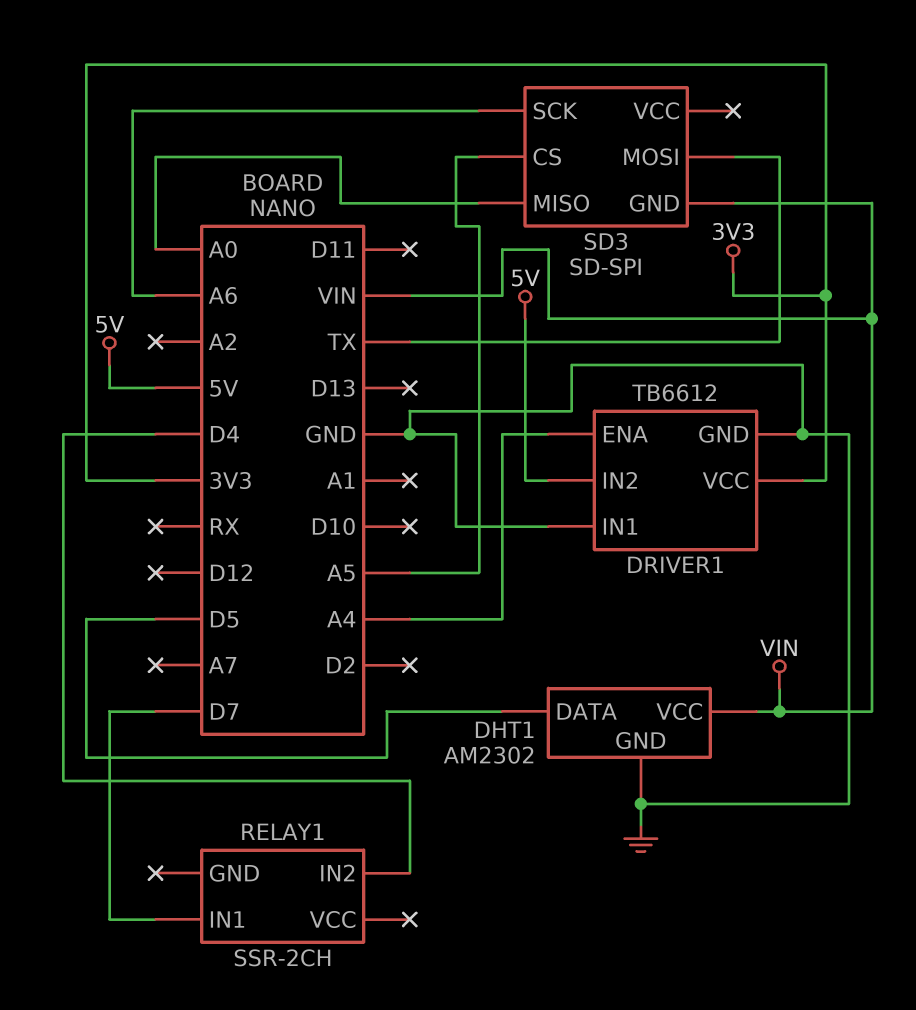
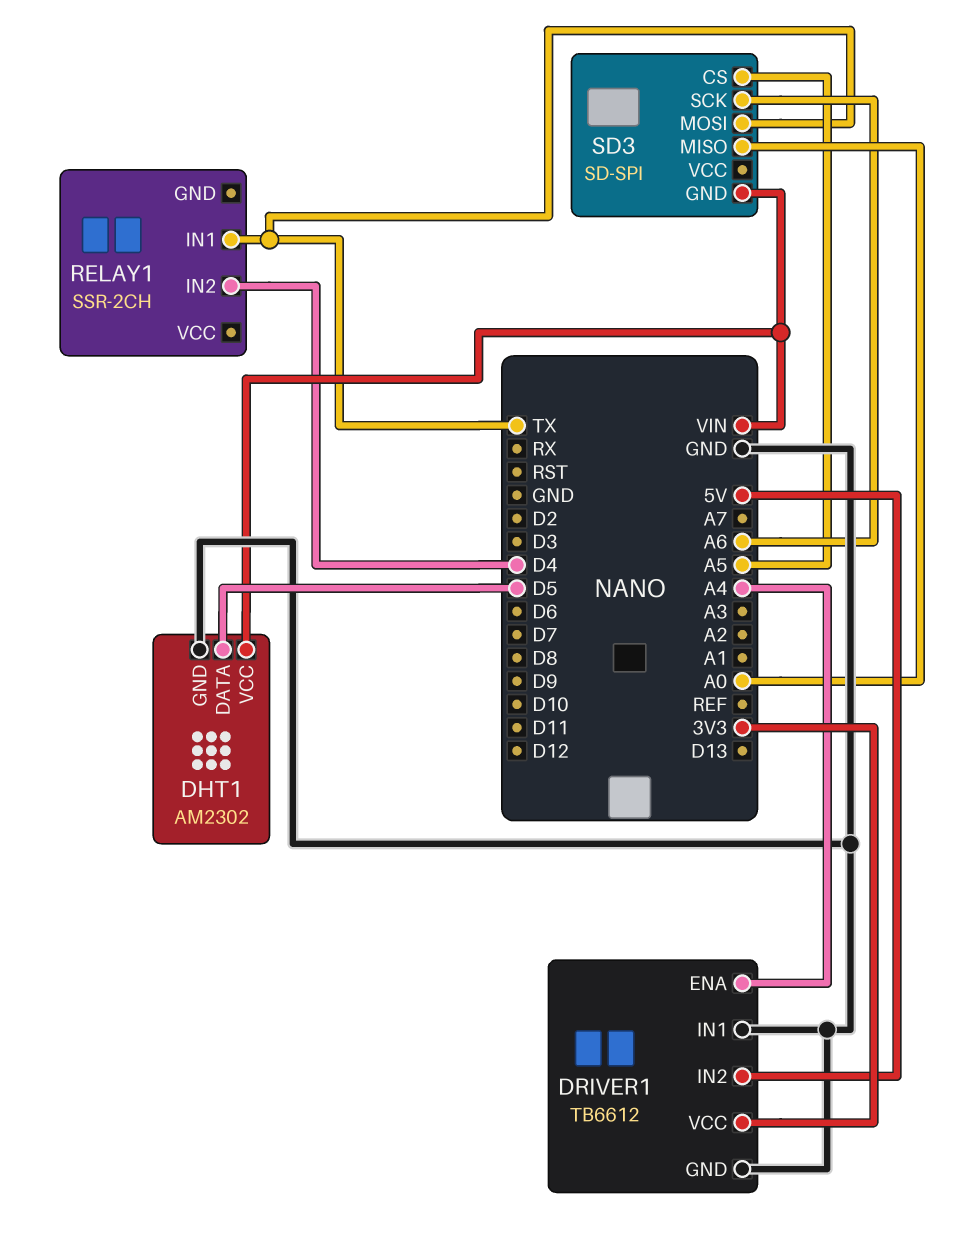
RELAY1 pin IN1: D7 -> TX

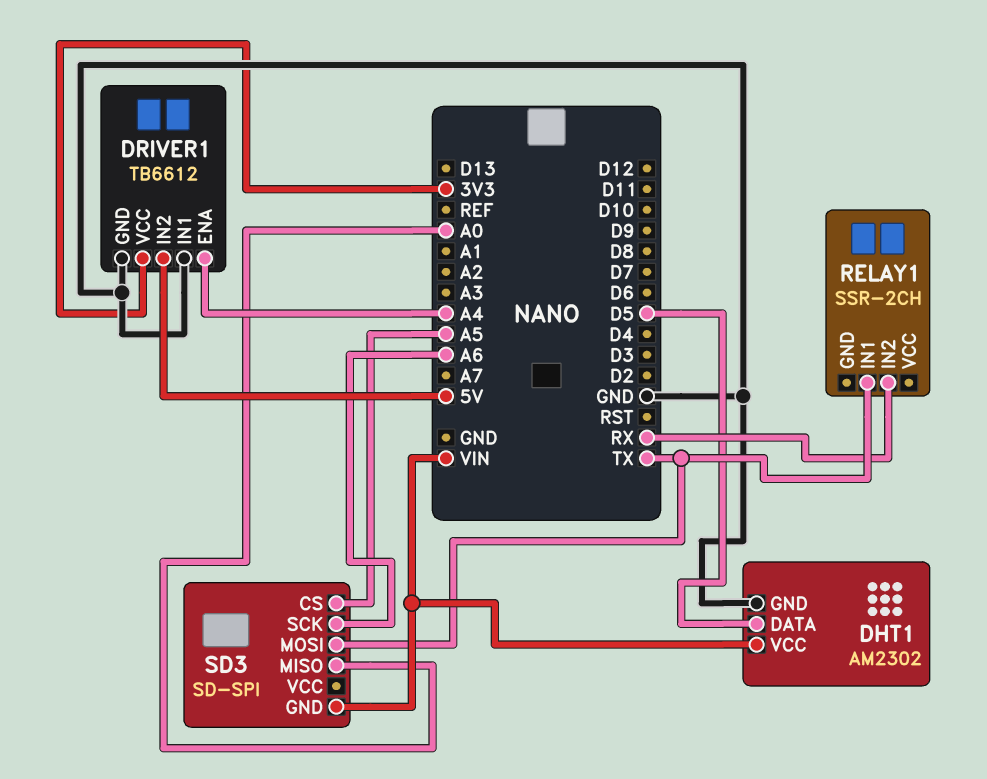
RELAY1 pin IN2: D4 -> RX

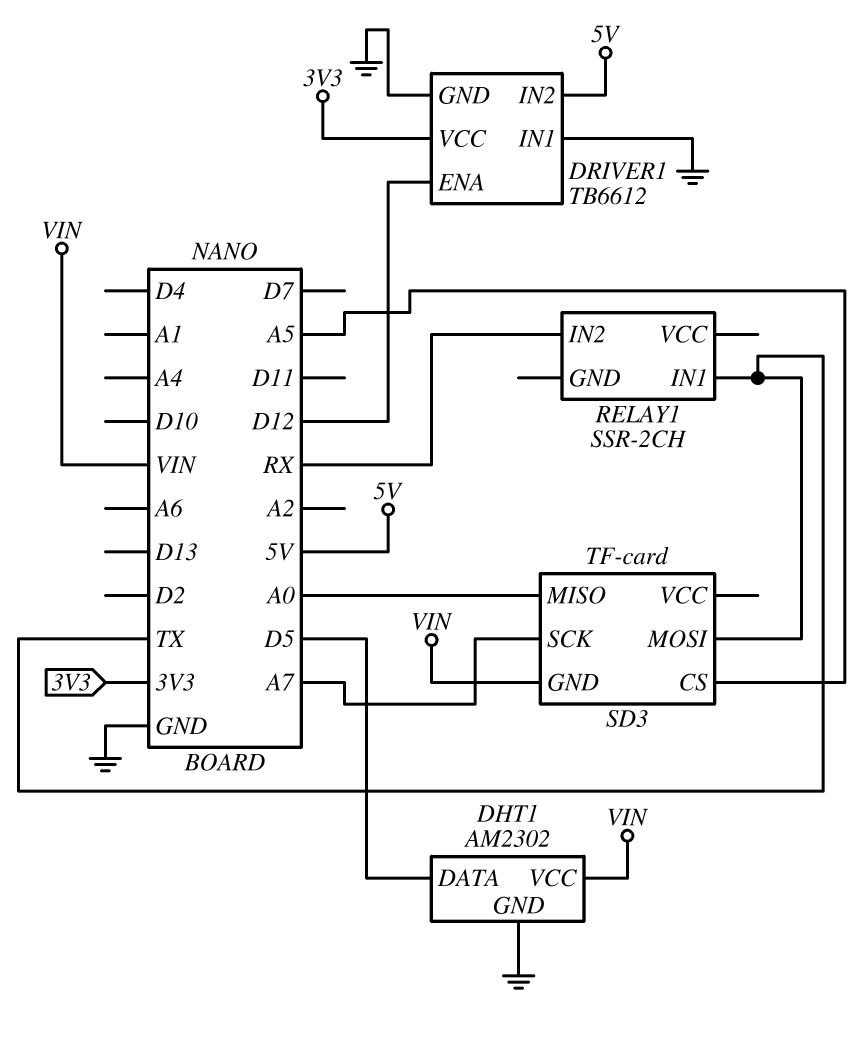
DRIVER1 pin ENA: A4 -> D12
SD3: SD-SPI -> TF-card
SD3 pin SCK: A6 -> A7

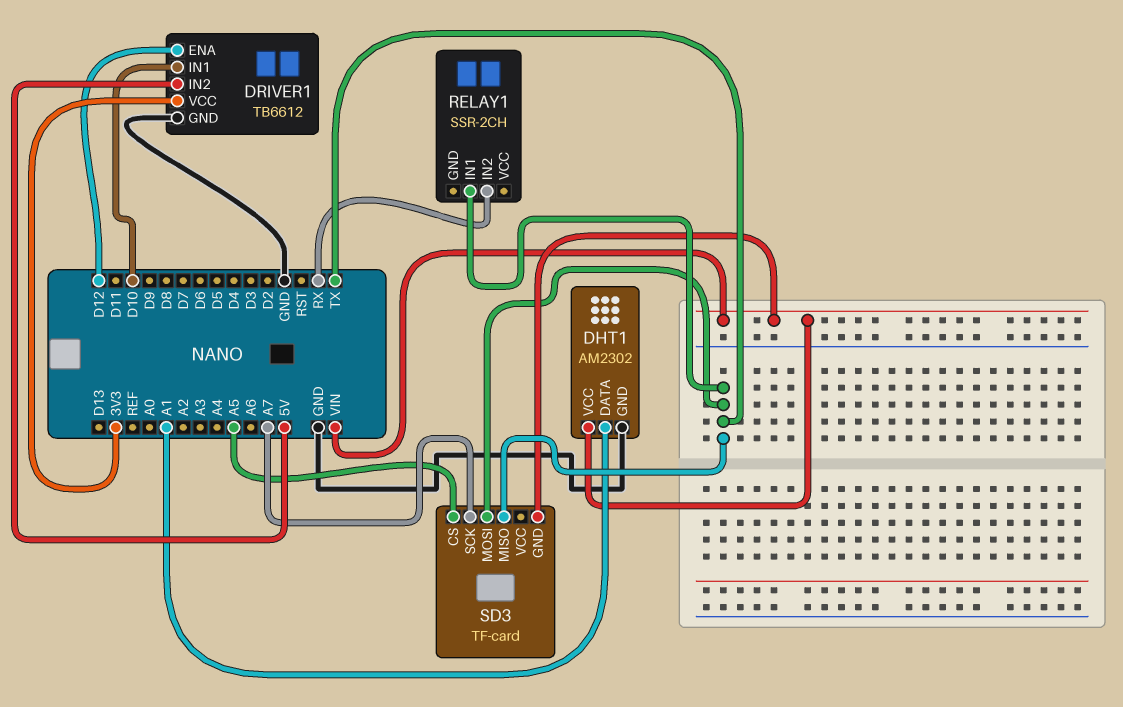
DHT1 pin DATA: D5 -> A1
DRIVER1 pin IN1: GND -> D10
SD3 pin MISO: A0 -> TX

